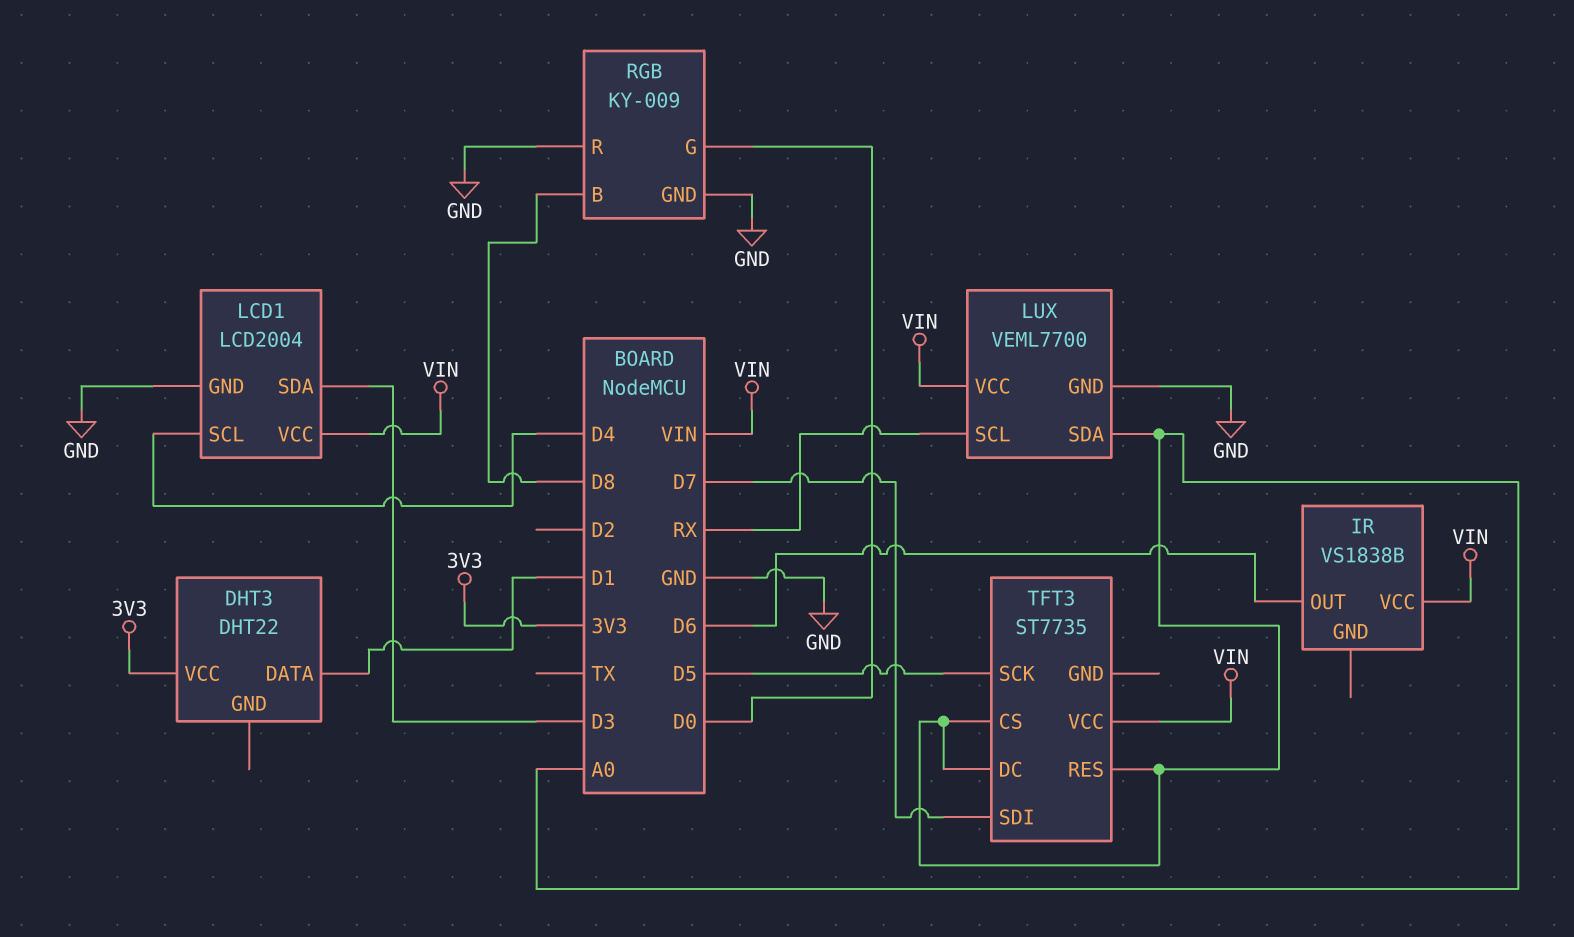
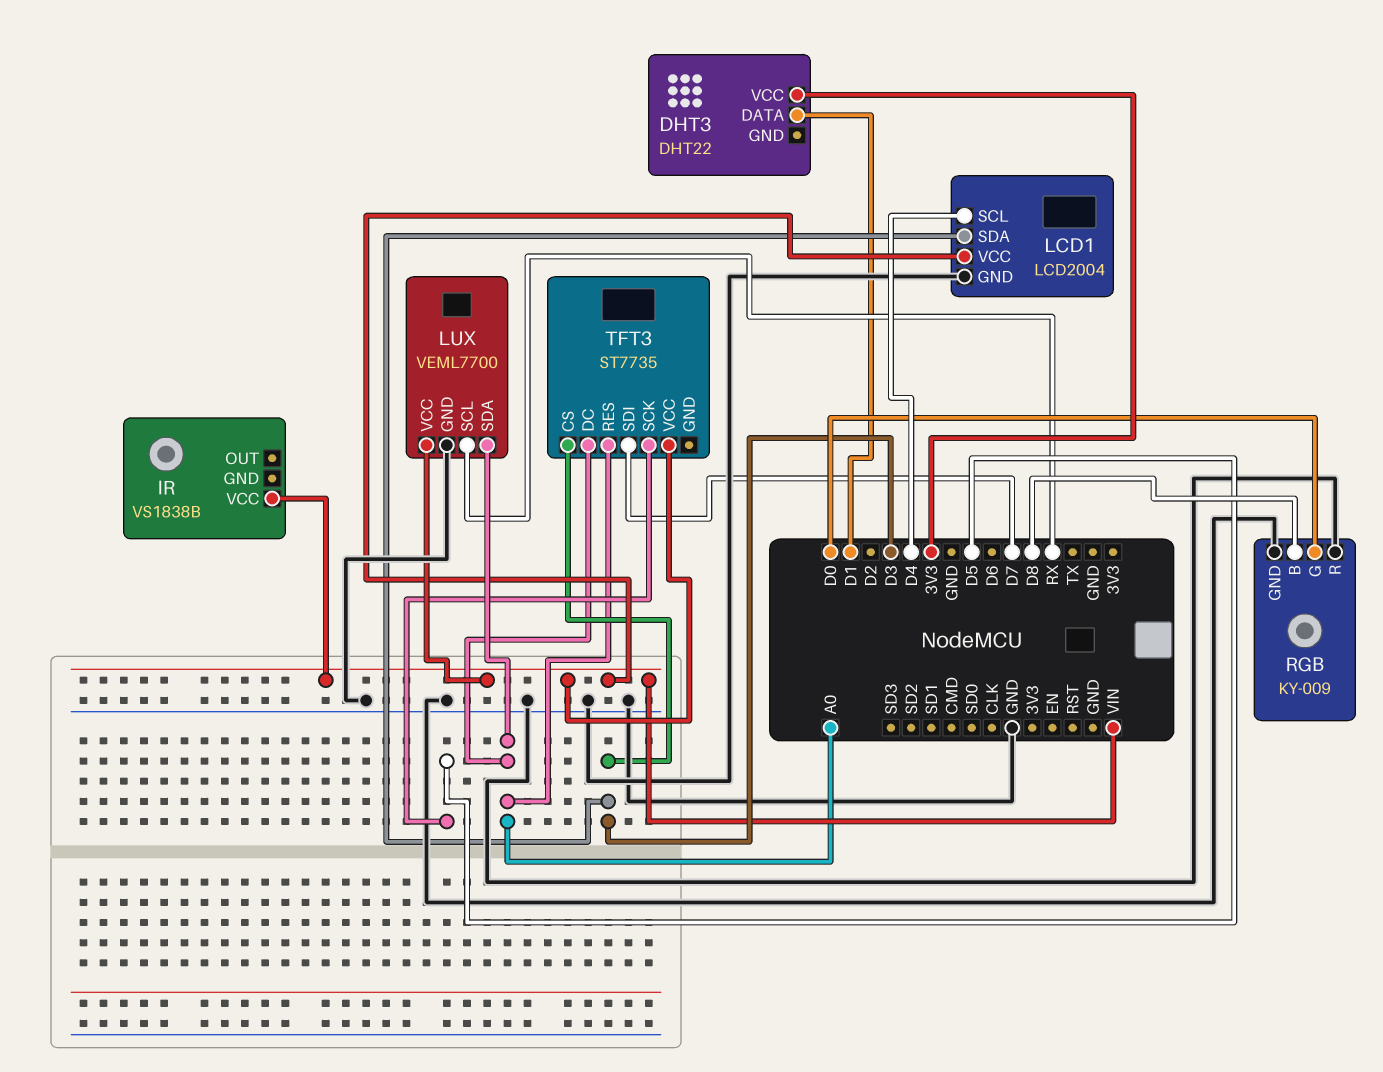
IR pin OUT: D6 -> none
TFT3 pin CS: A0 -> D3

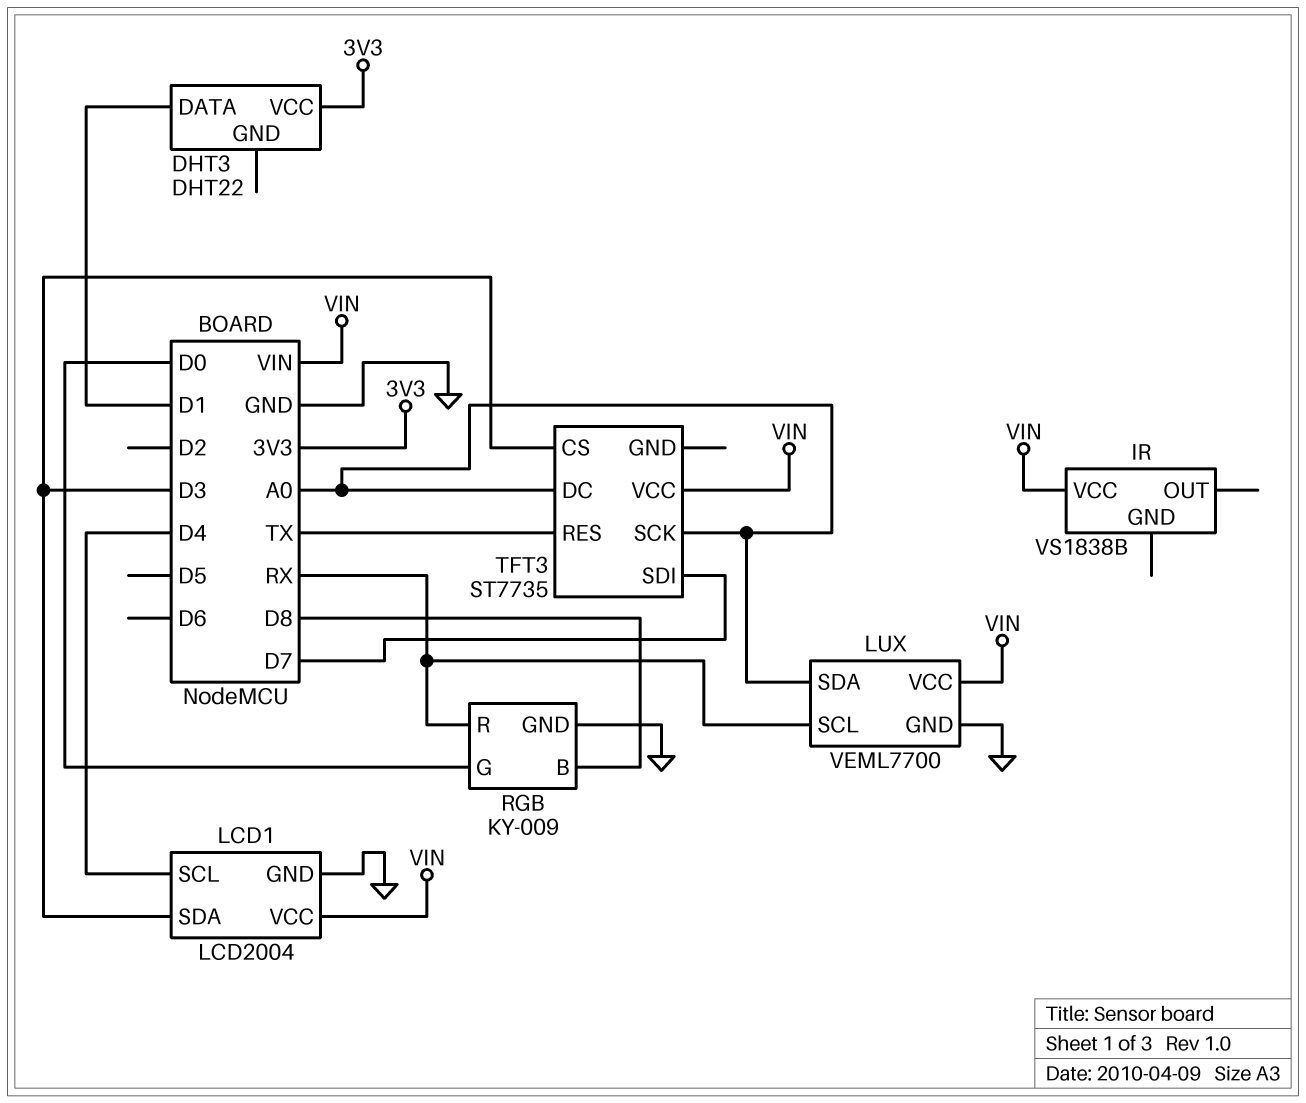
RGB pin R: GND -> RX
TFT3 pin RES: A0 -> TX
TFT3 pin SCK: D5 -> A0

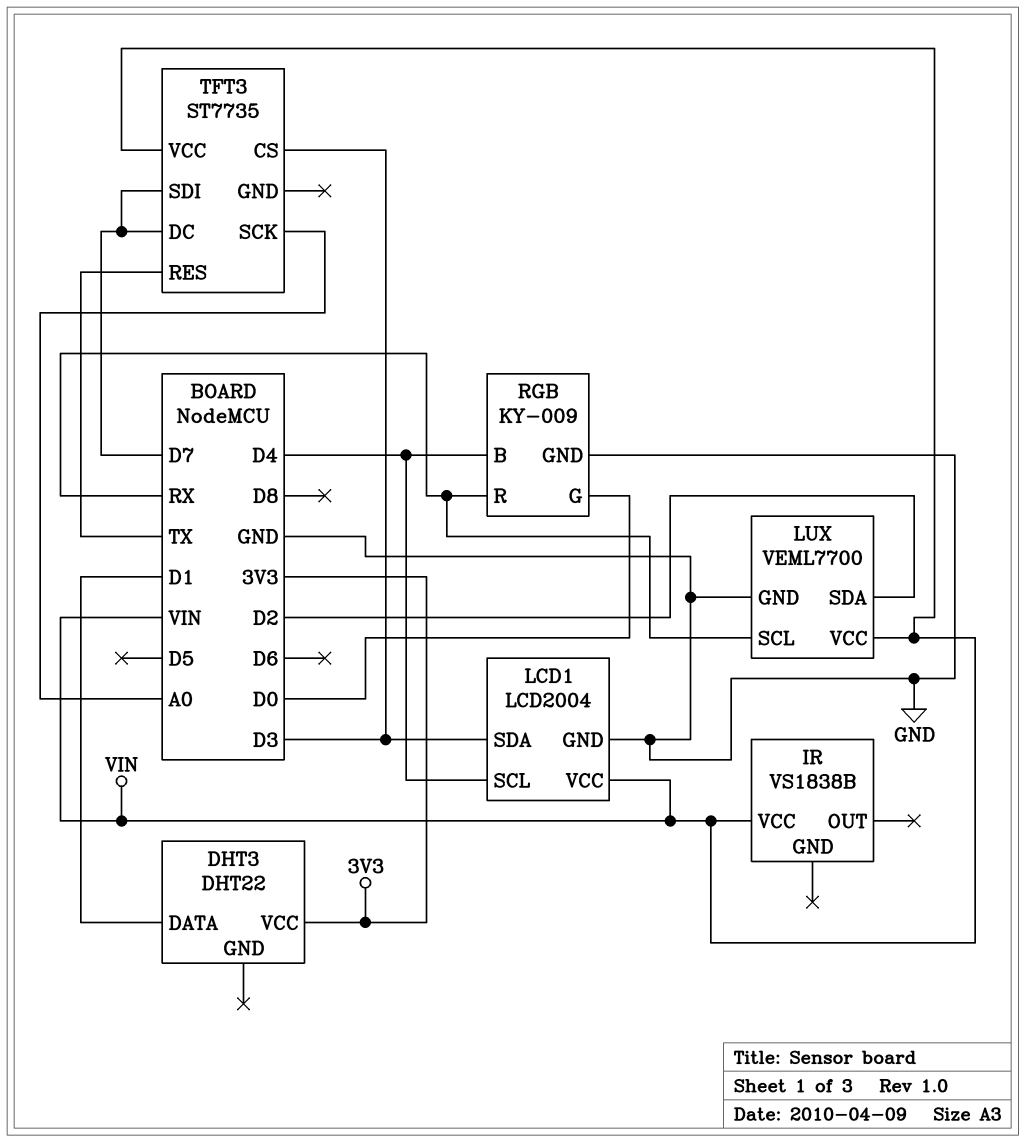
LUX pin SDA: A0 -> D2
RGB pin B: D8 -> D4
TFT3 pin DC: A0 -> D7

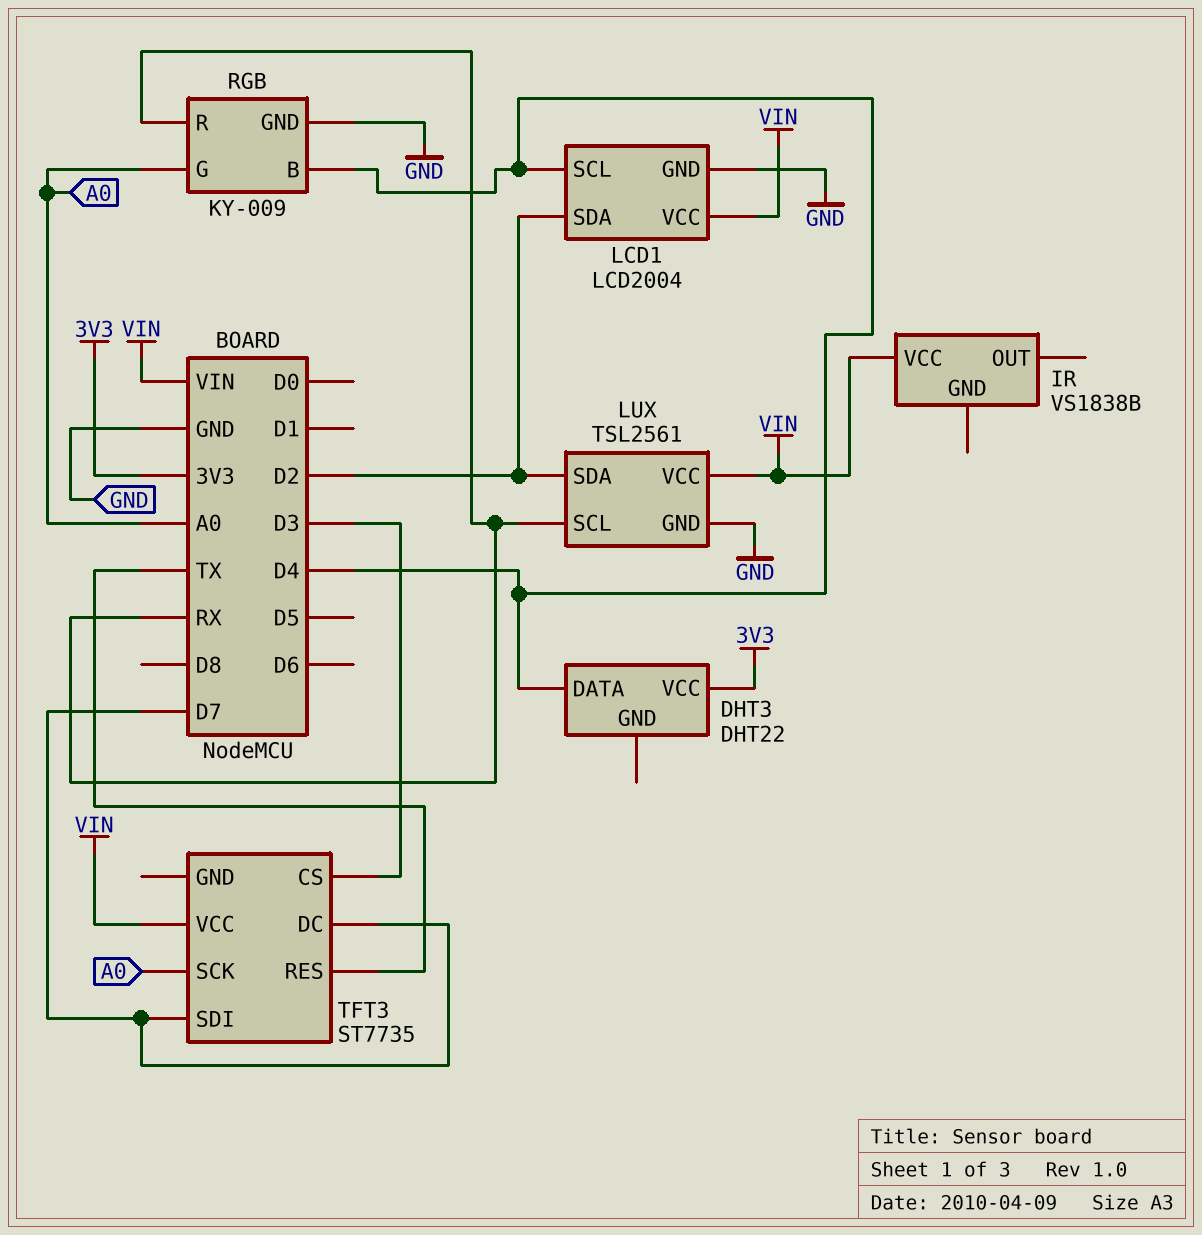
DHT3 pin DATA: D1 -> D4
LCD1 pin SDA: D3 -> D2
LUX: VEML7700 -> TSL2561
RGB pin G: D0 -> A0

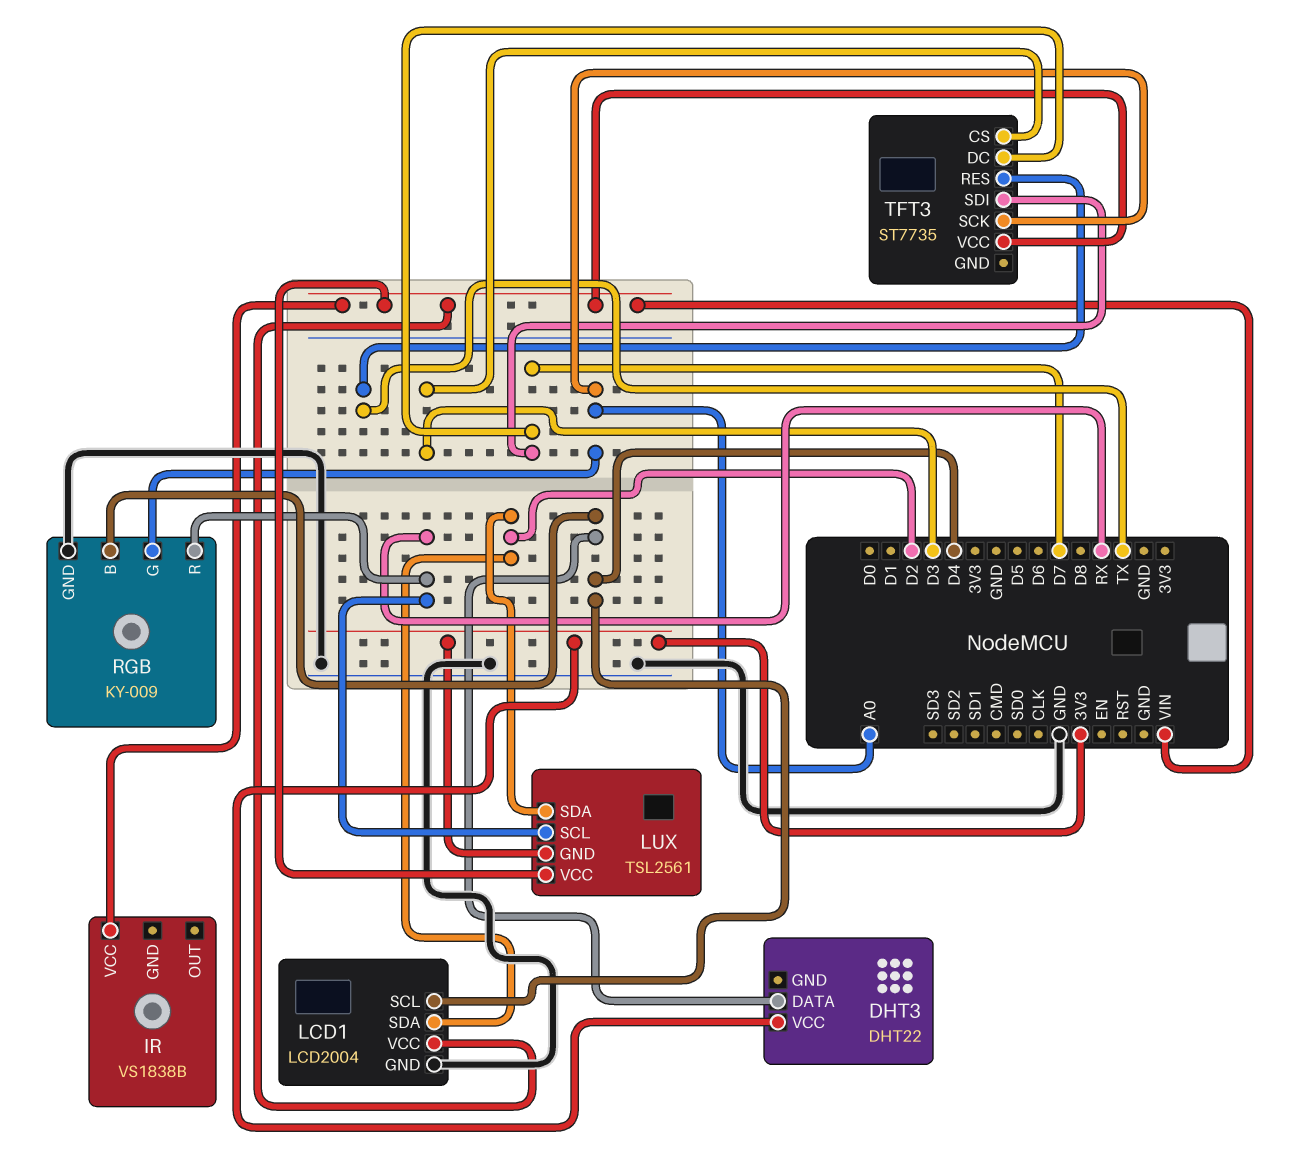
LUX pin GND: GND -> 3V3

